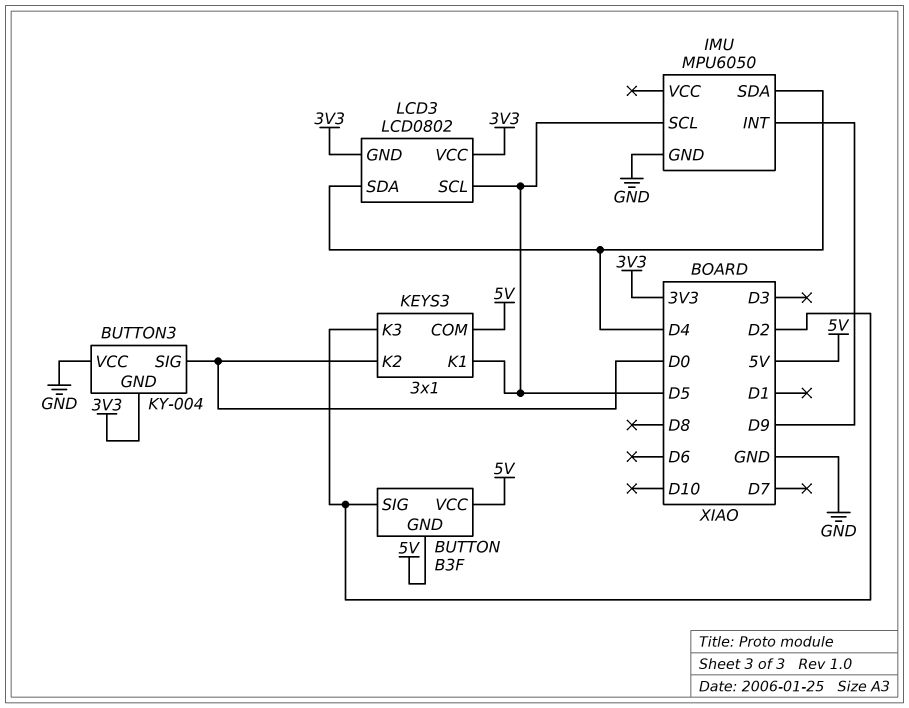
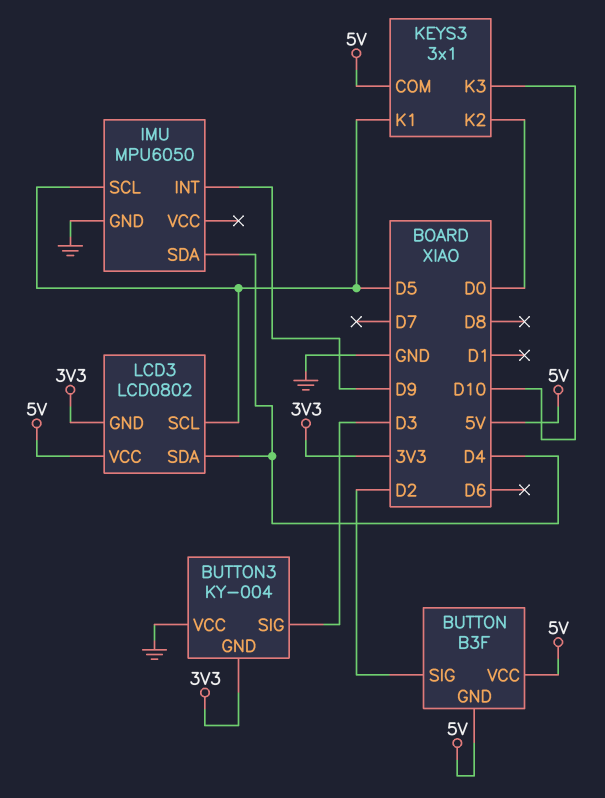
BUTTON3 pin SIG: D0 -> D3
KEYS3 pin K3: D2 -> D10
LCD3 pin VCC: 3V3 -> 5V

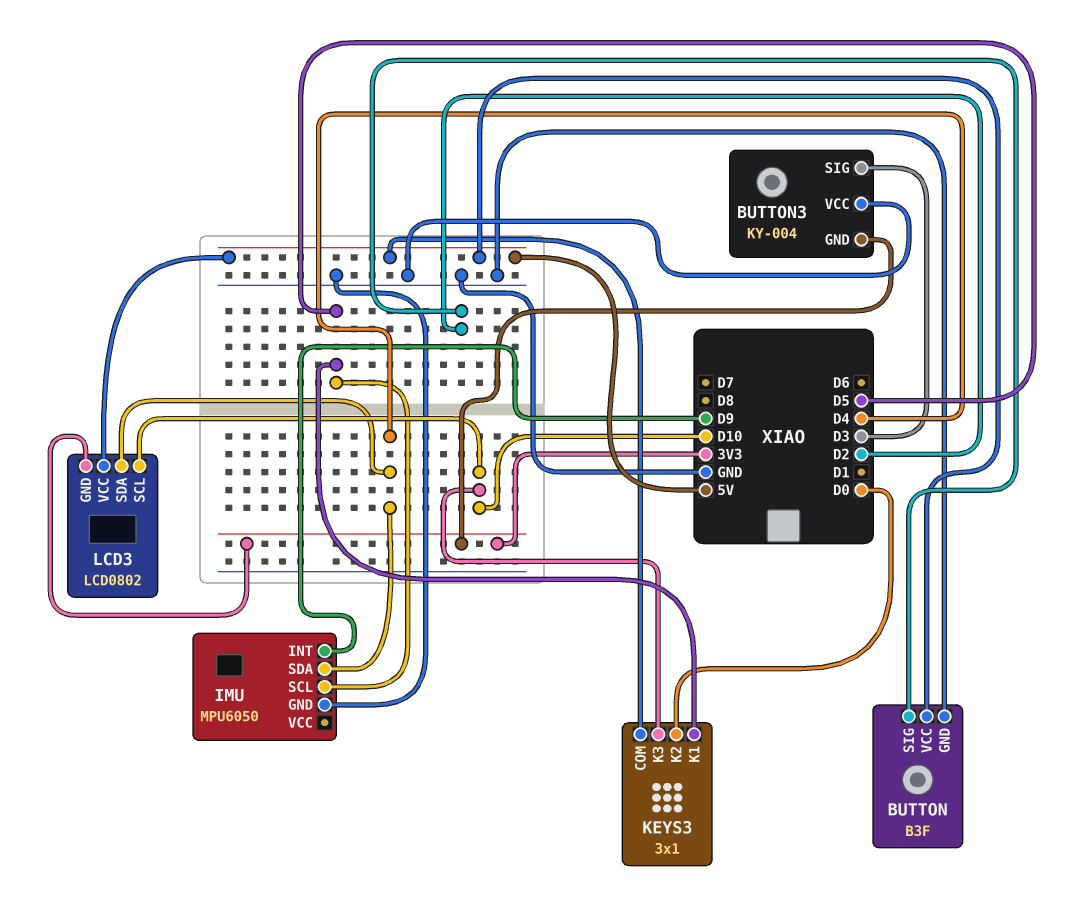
BUTTON pin GND: 5V -> GND
LCD3 pin SCL: D5 -> D10

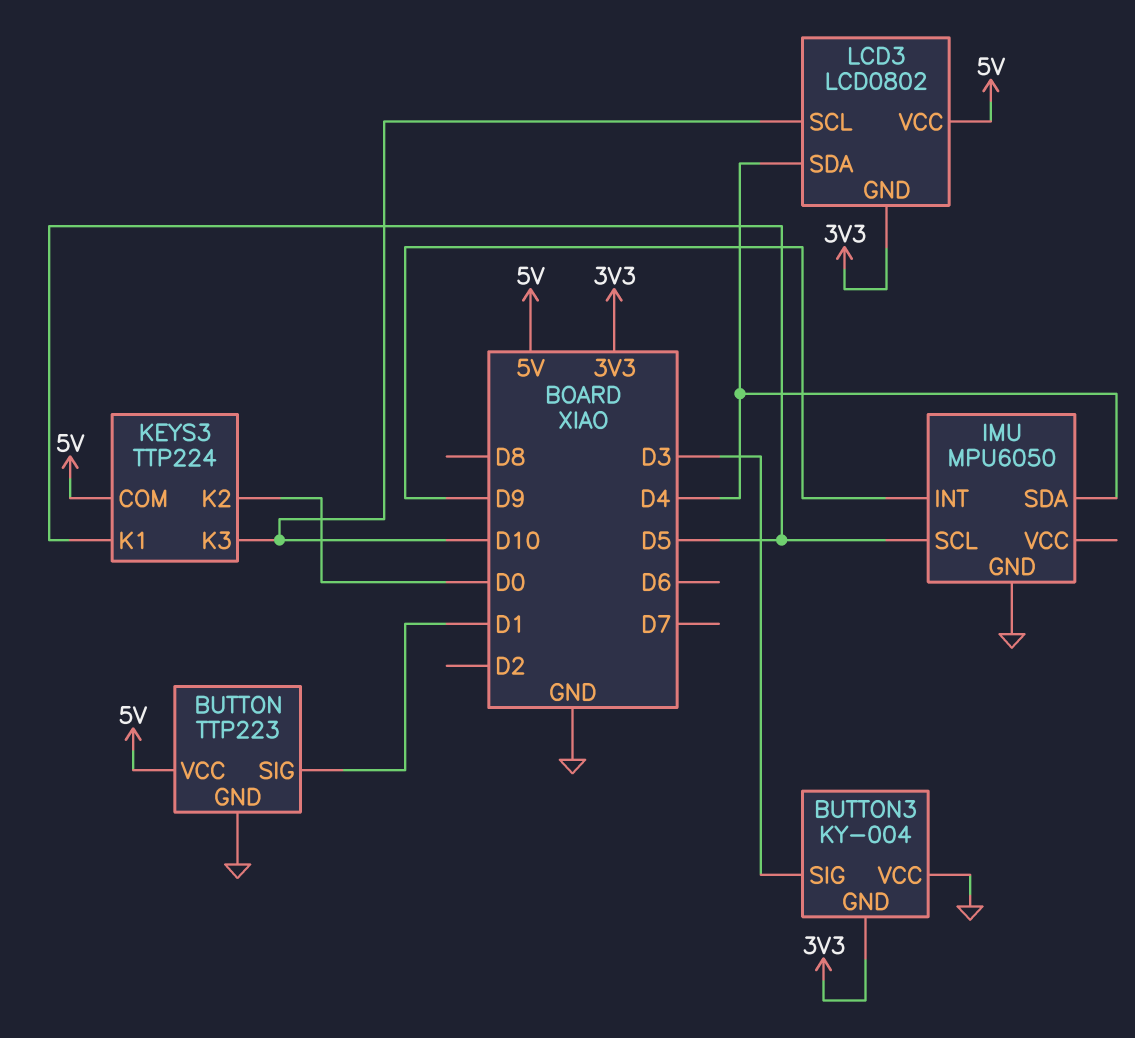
BUTTON: B3F -> TTP223
BUTTON pin SIG: D2 -> D1
KEYS3: 3x1 -> TTP224

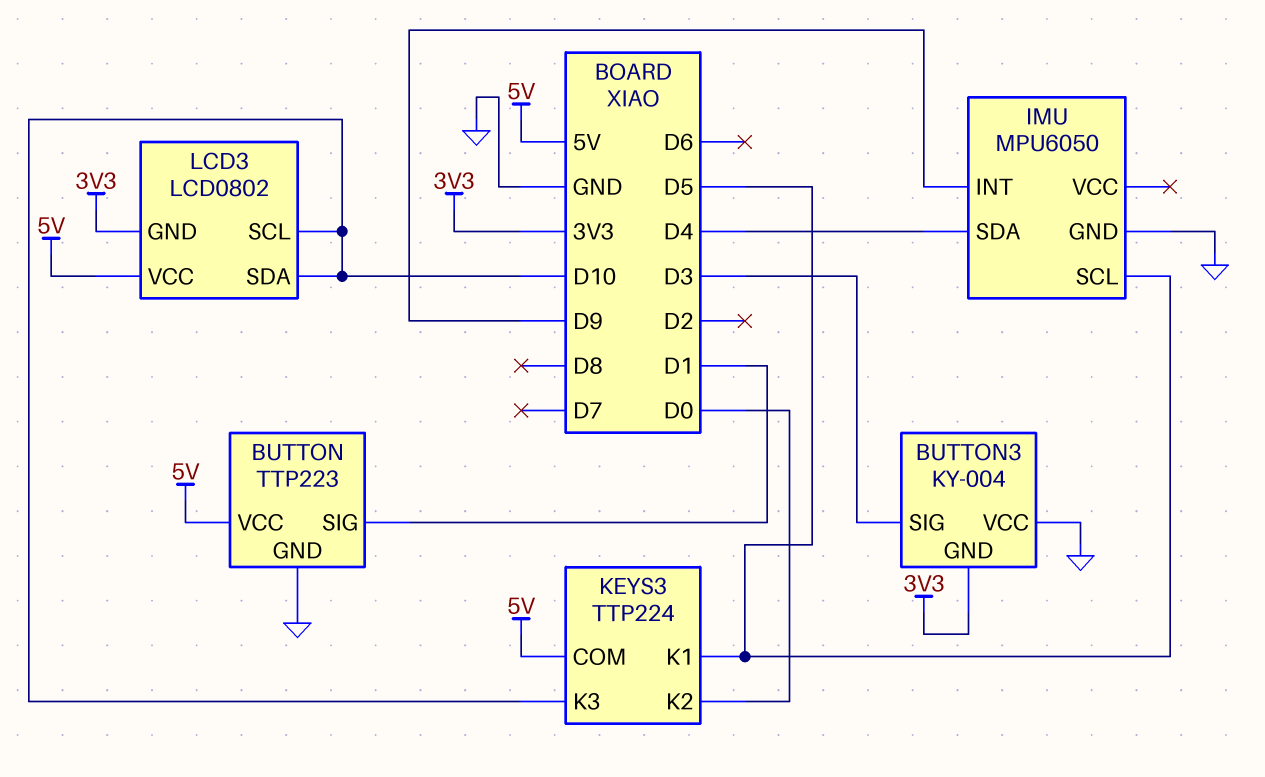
LCD3 pin SDA: D4 -> D10

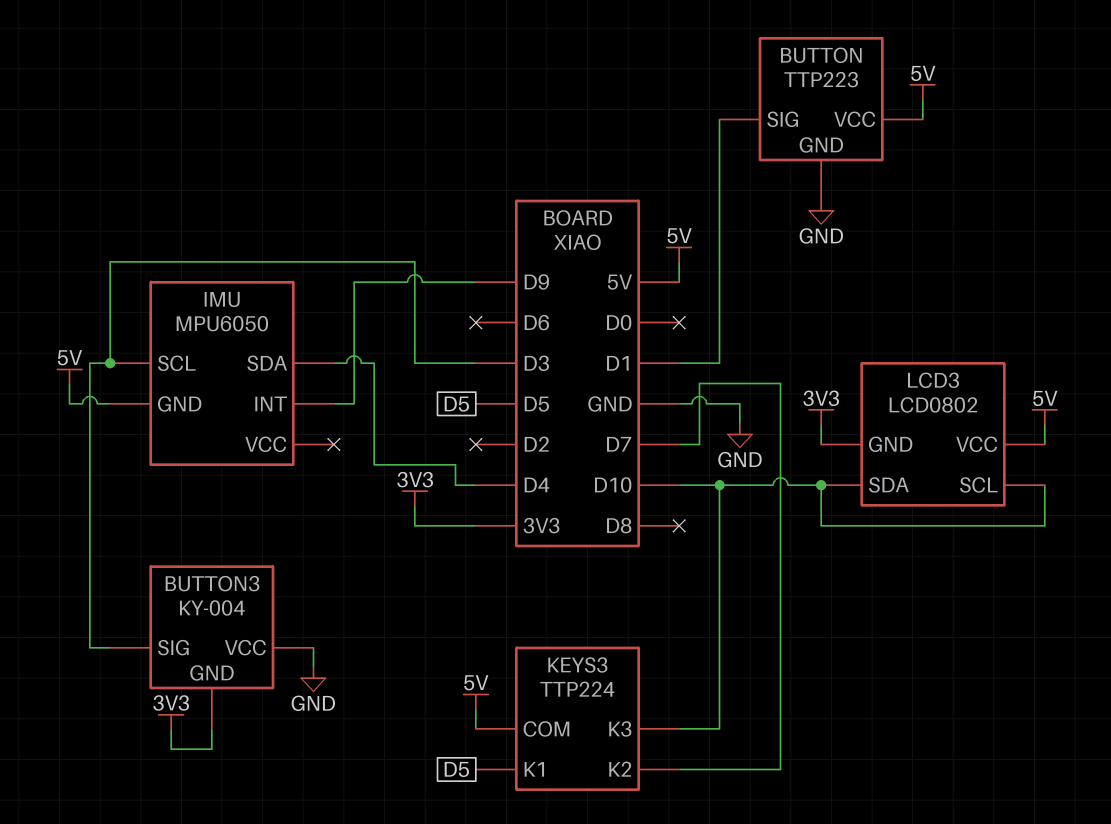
IMU pin GND: GND -> 5V
IMU pin SCL: D5 -> D3
KEYS3 pin K2: D0 -> D7

